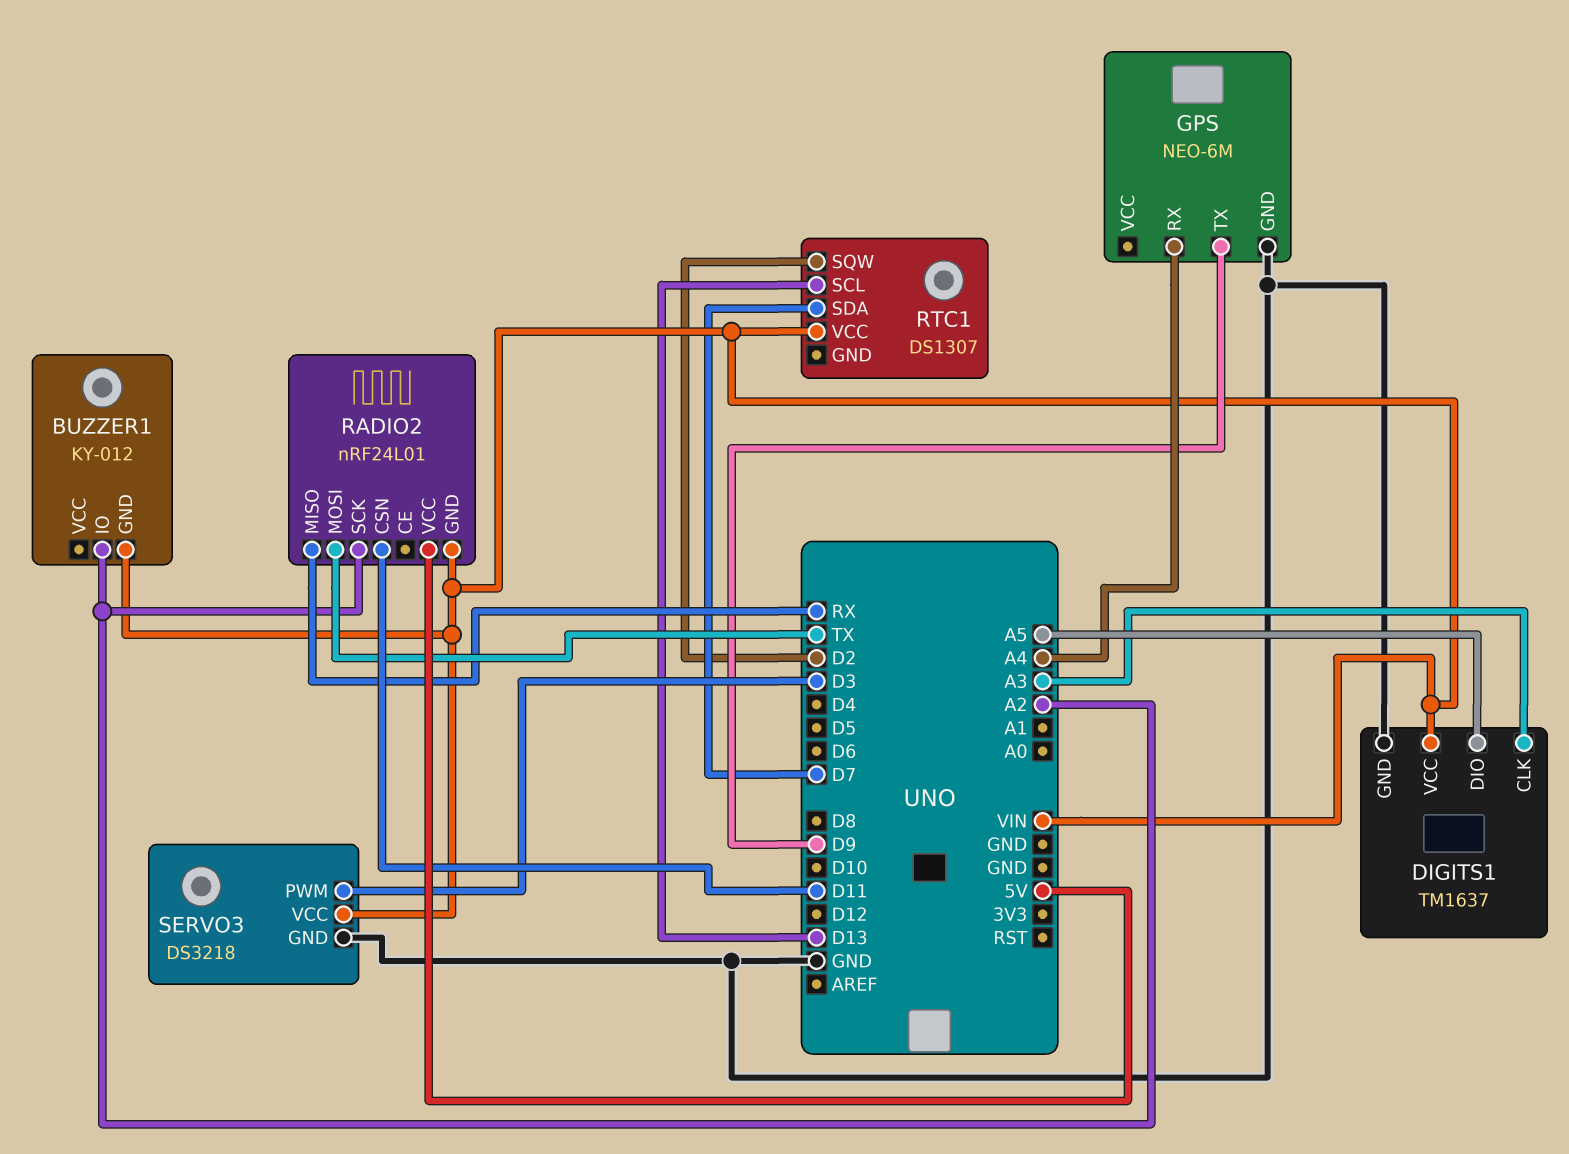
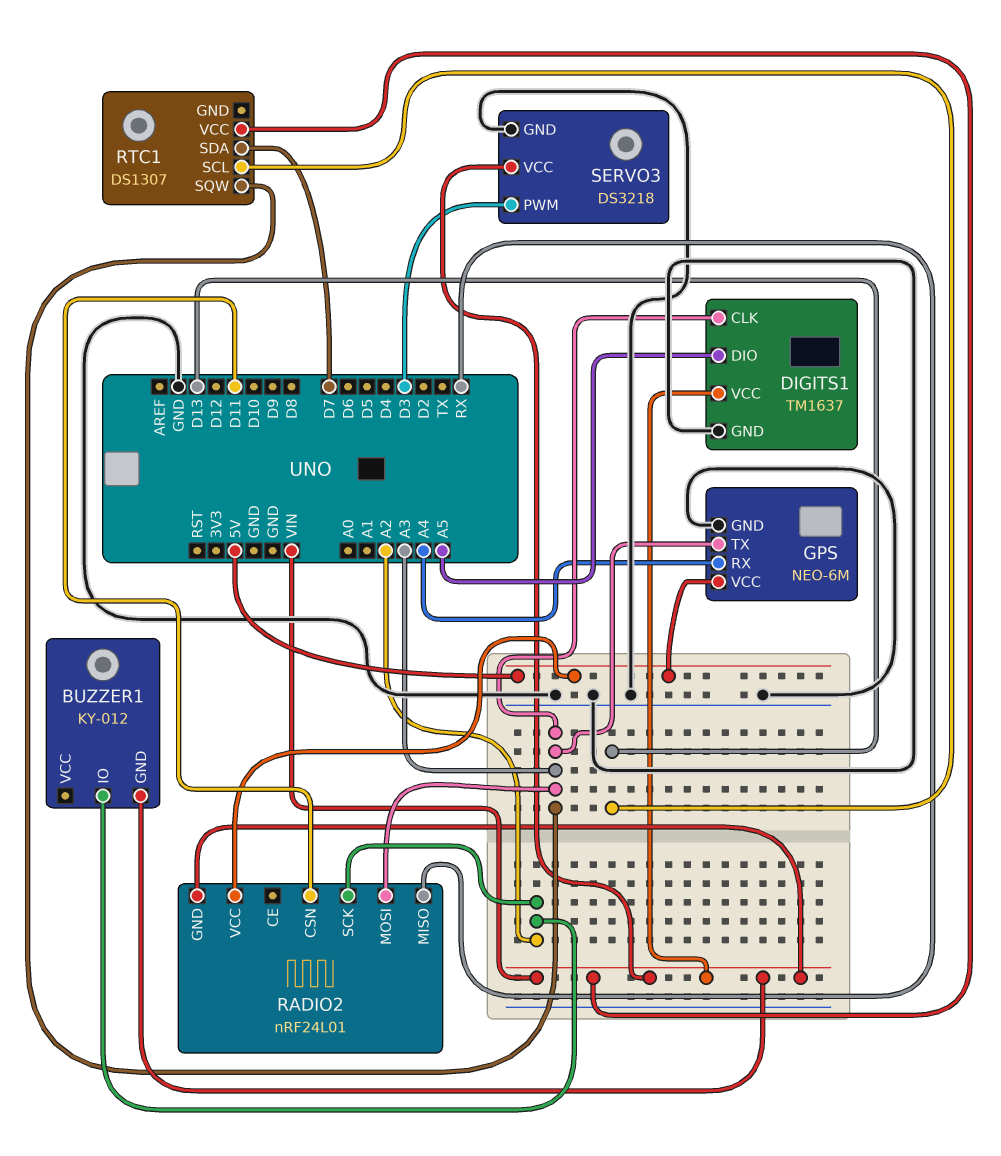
GPS pin TX: D9 -> A3
GPS pin VCC: none -> 5V
RADIO2 pin MOSI: TX -> A3
RTC1 pin SQW: D2 -> A3

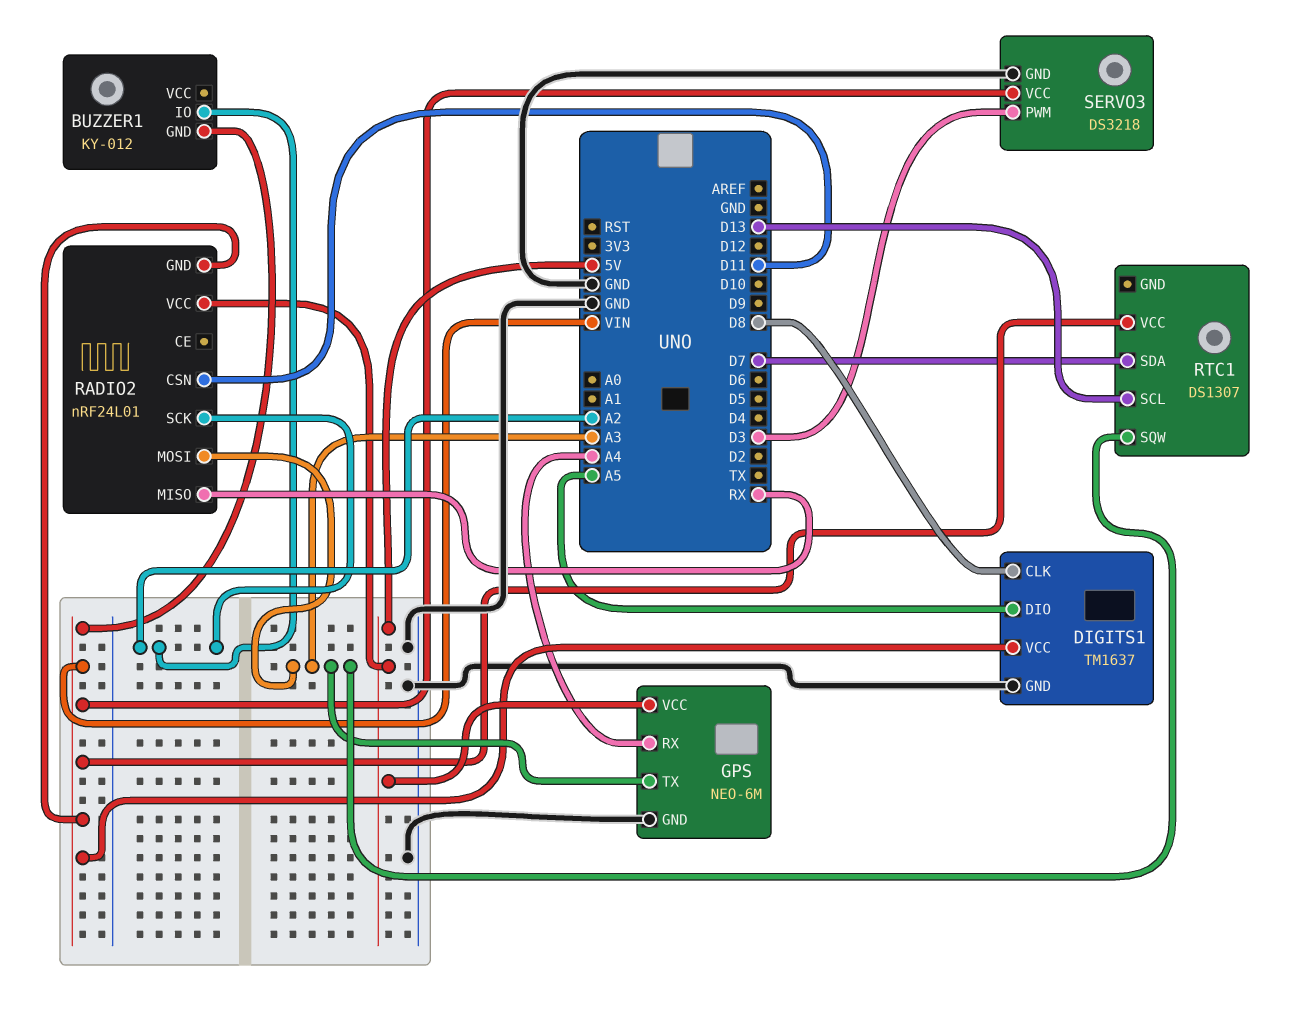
DIGITS1 pin CLK: A3 -> D8

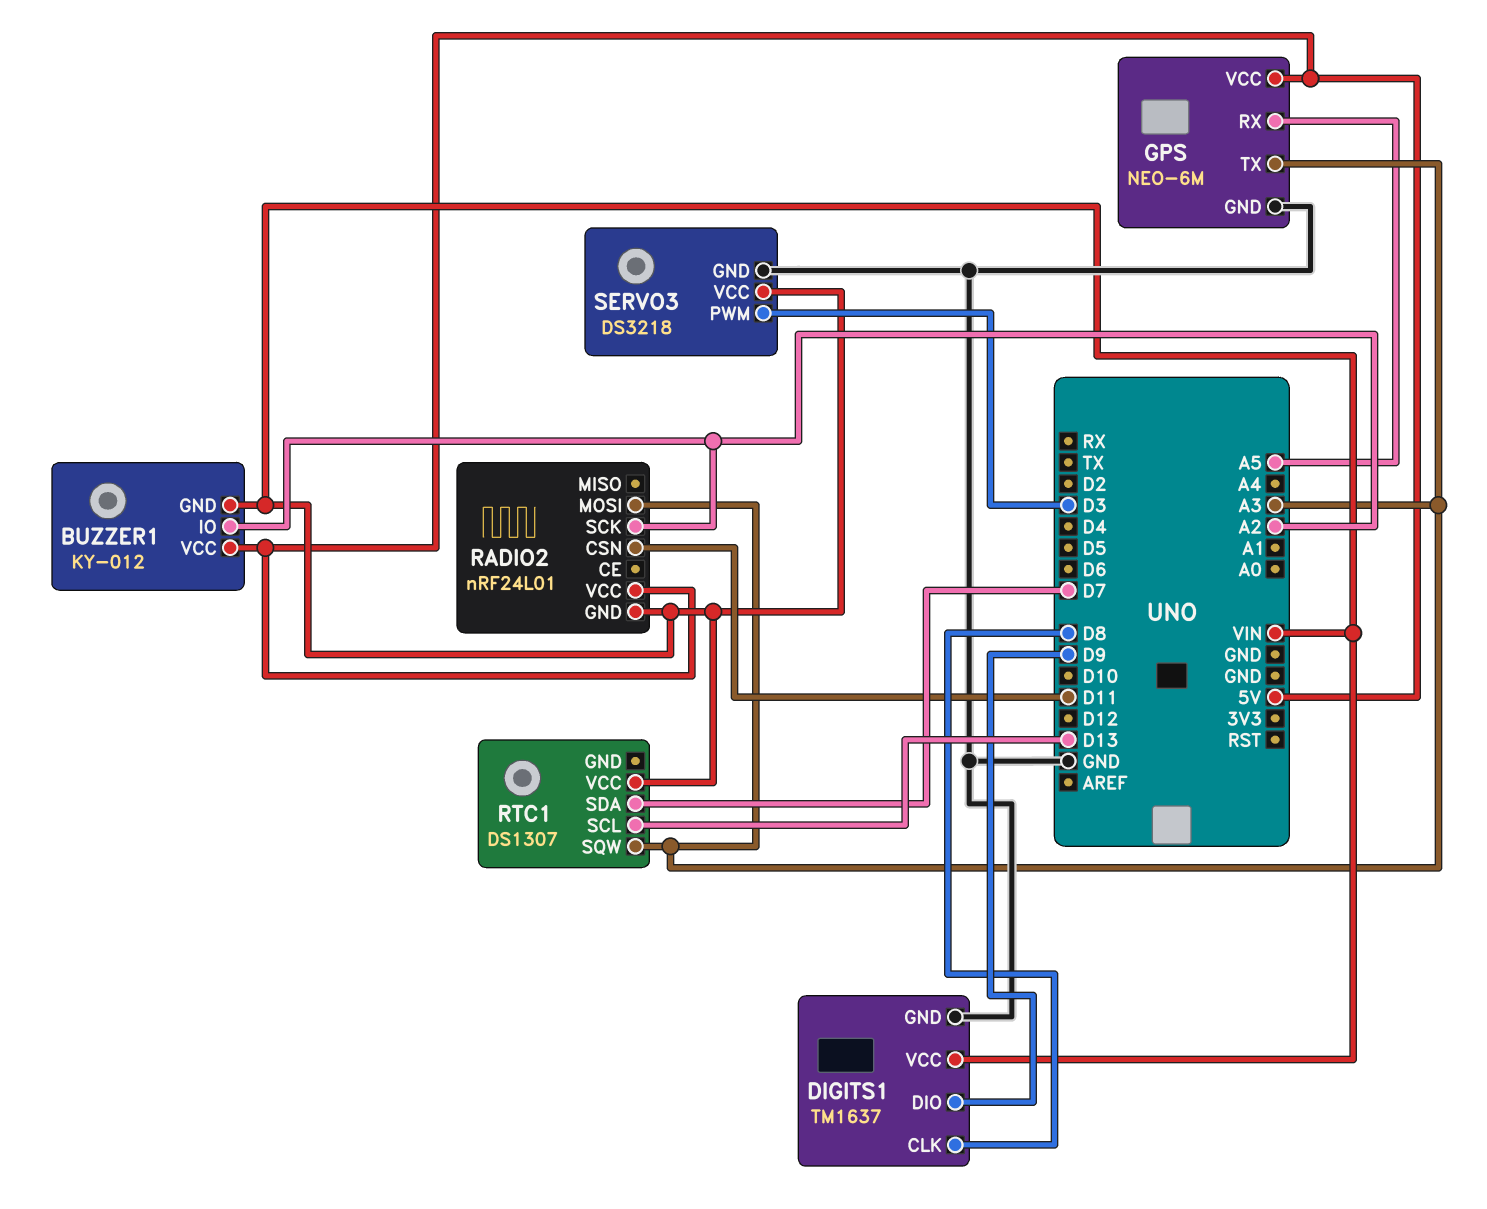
BUZZER1 pin VCC: none -> 5V
DIGITS1 pin DIO: A5 -> D9
GPS pin RX: A4 -> A5
RADIO2 pin MISO: RX -> none

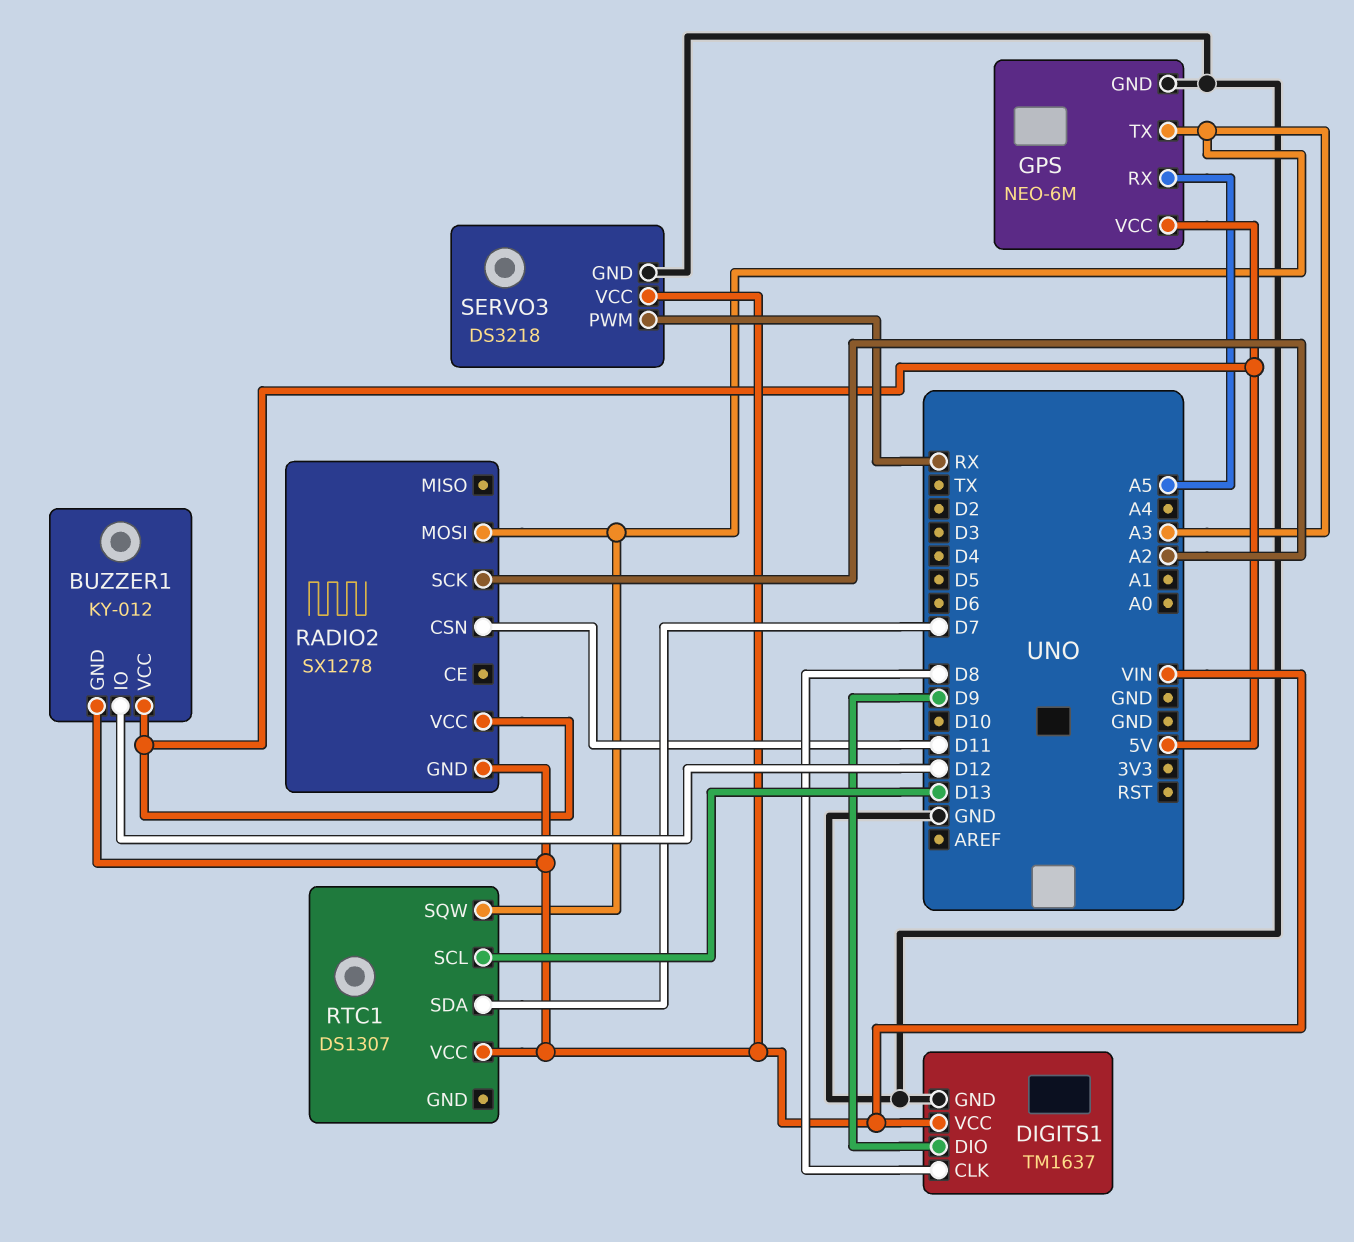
BUZZER1 pin IO: A2 -> D12
RADIO2: nRF24L01 -> SX1278
SERVO3 pin PWM: D3 -> RX

